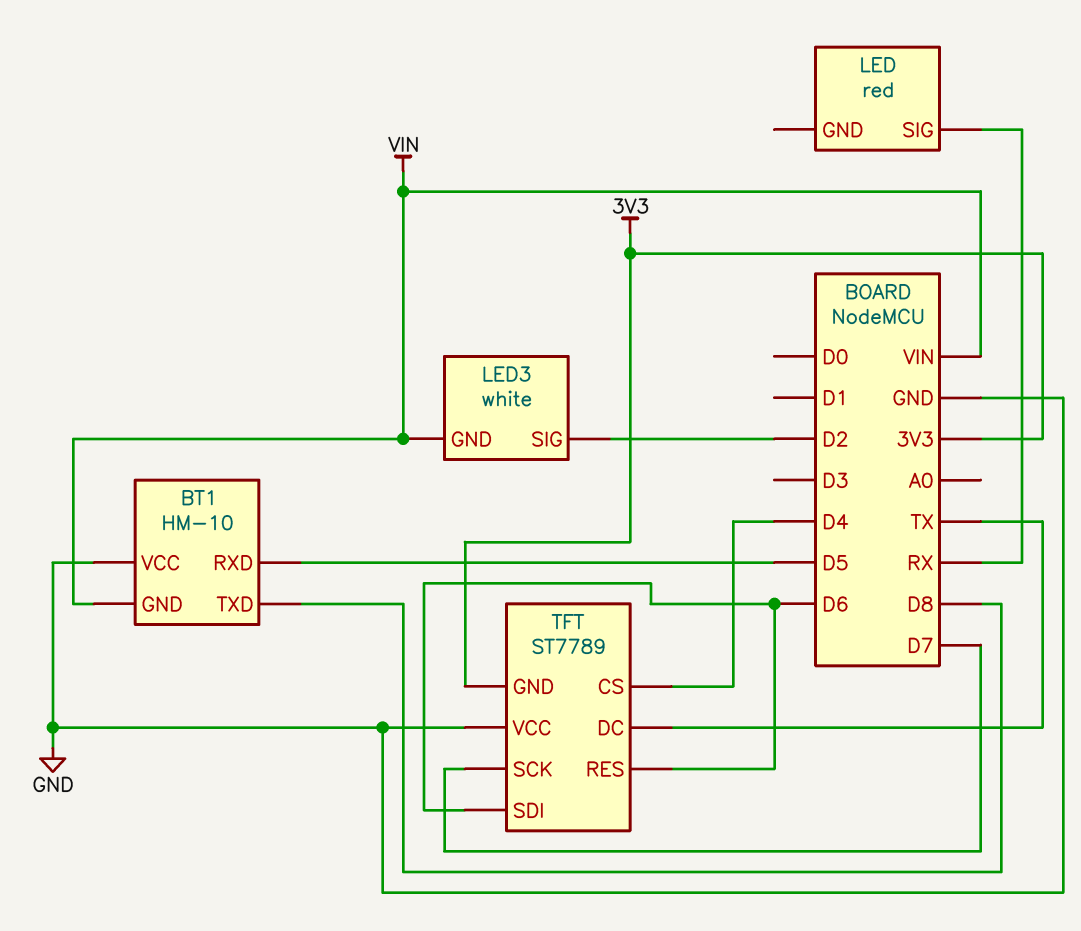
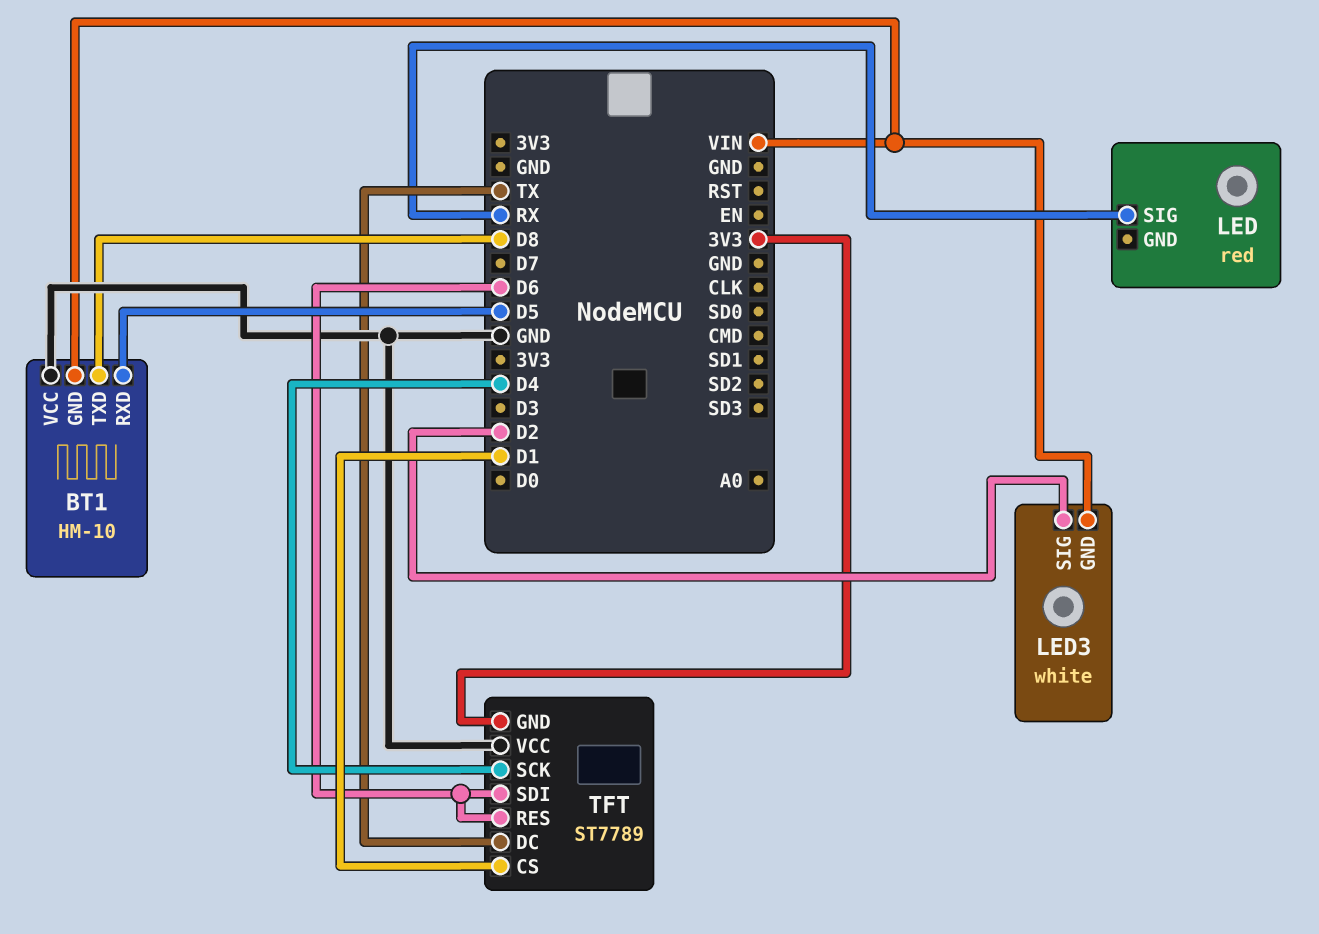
TFT pin CS: D4 -> D1
TFT pin SCK: D7 -> D4

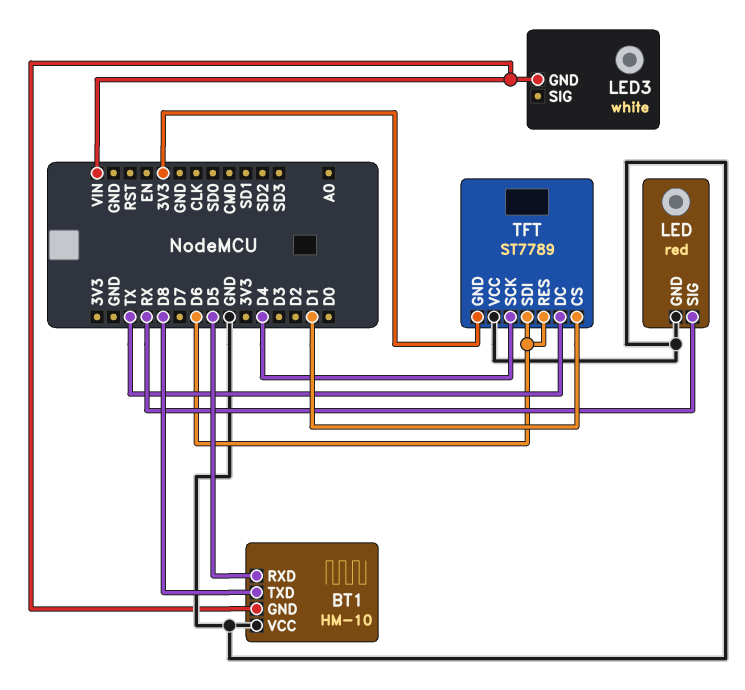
LED pin GND: none -> GND
LED3 pin SIG: D2 -> none

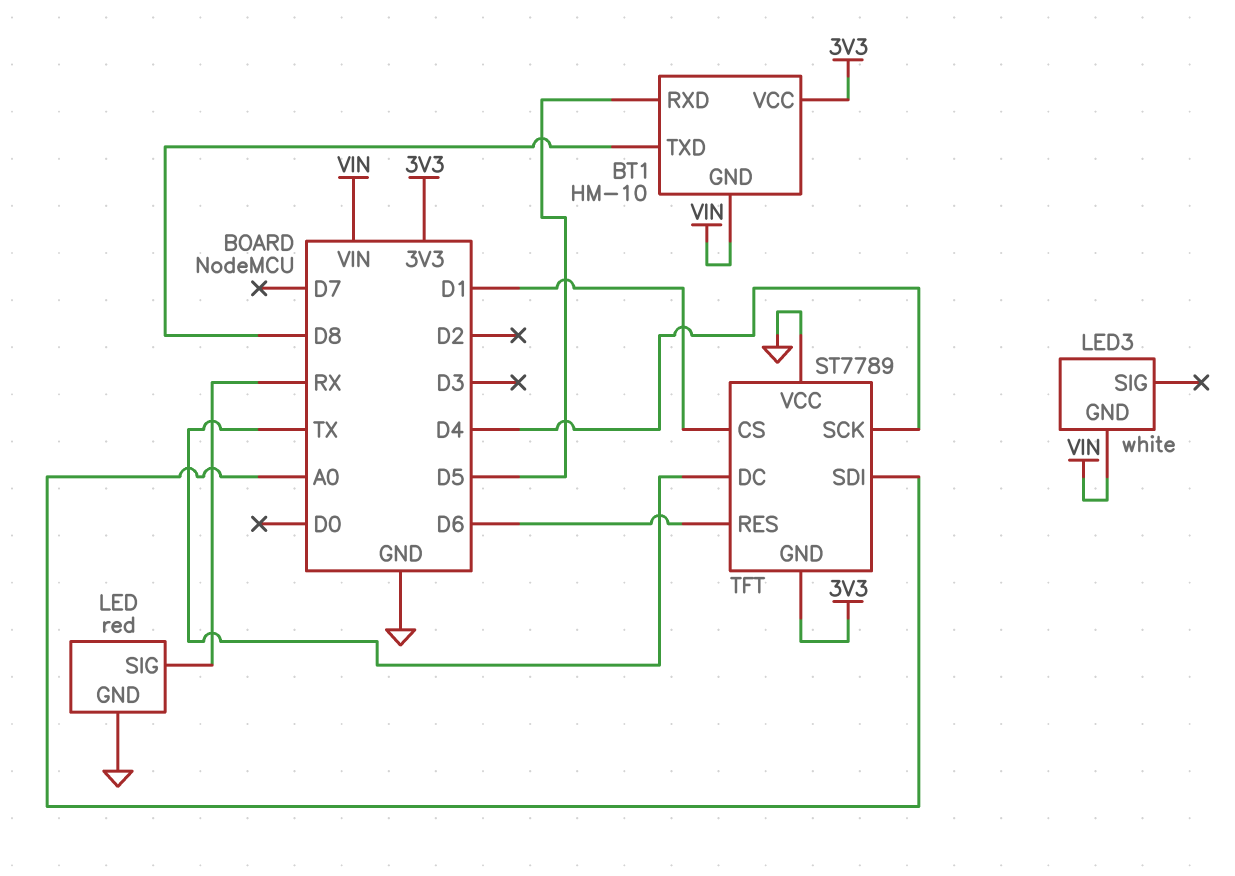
BT1 pin VCC: GND -> 3V3
TFT pin SDI: D6 -> A0

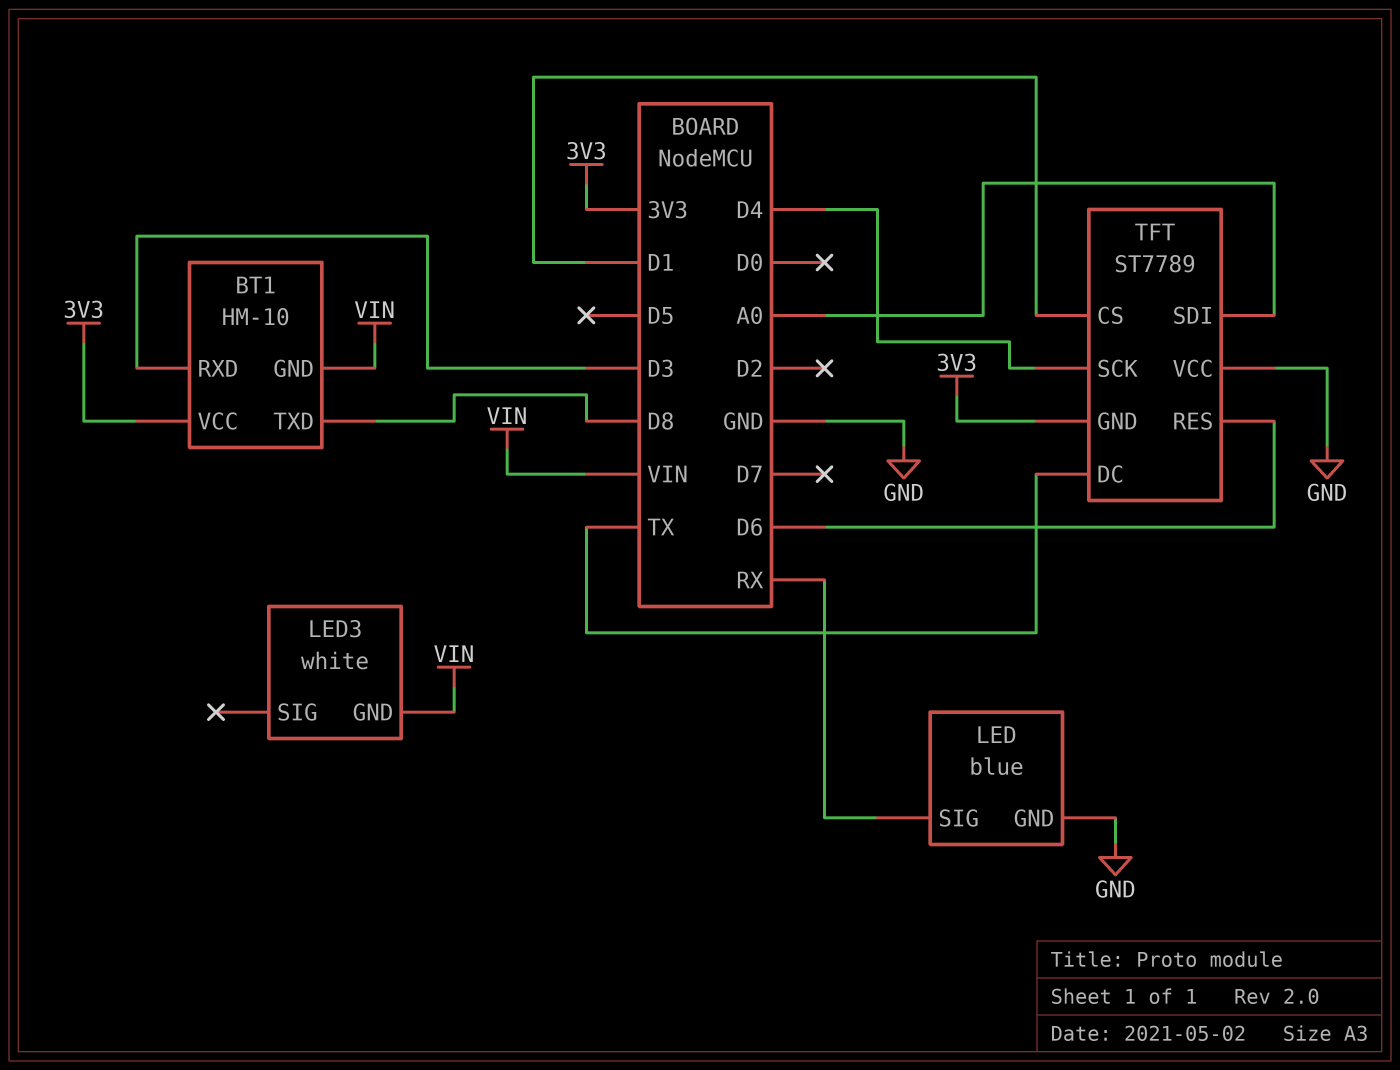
BT1 pin RXD: D5 -> D3
LED: red -> blue

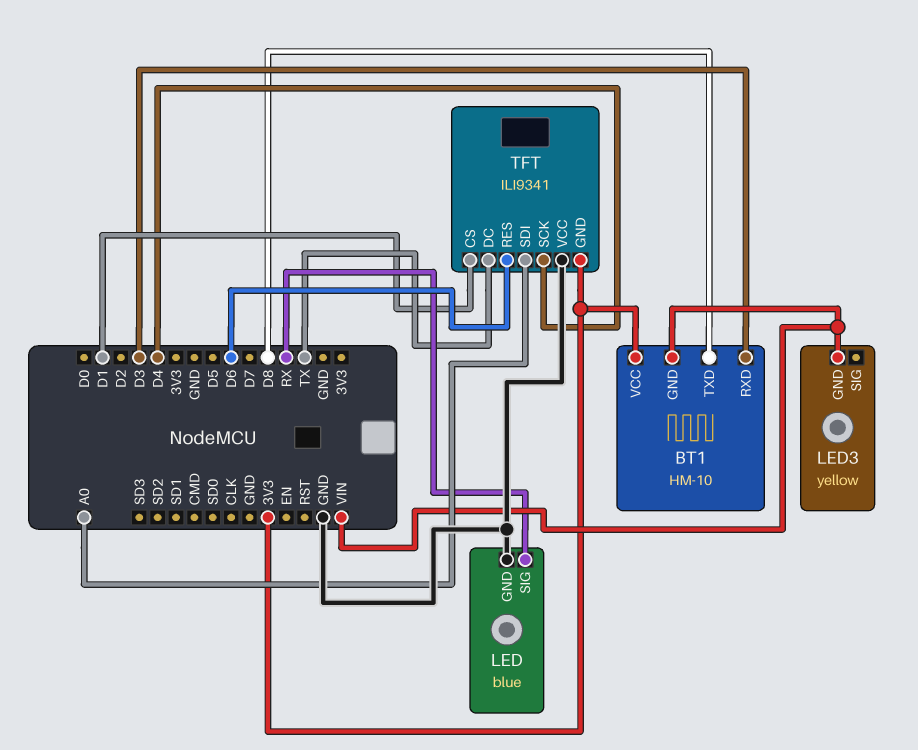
LED3: white -> yellow
TFT: ST7789 -> ILI9341

